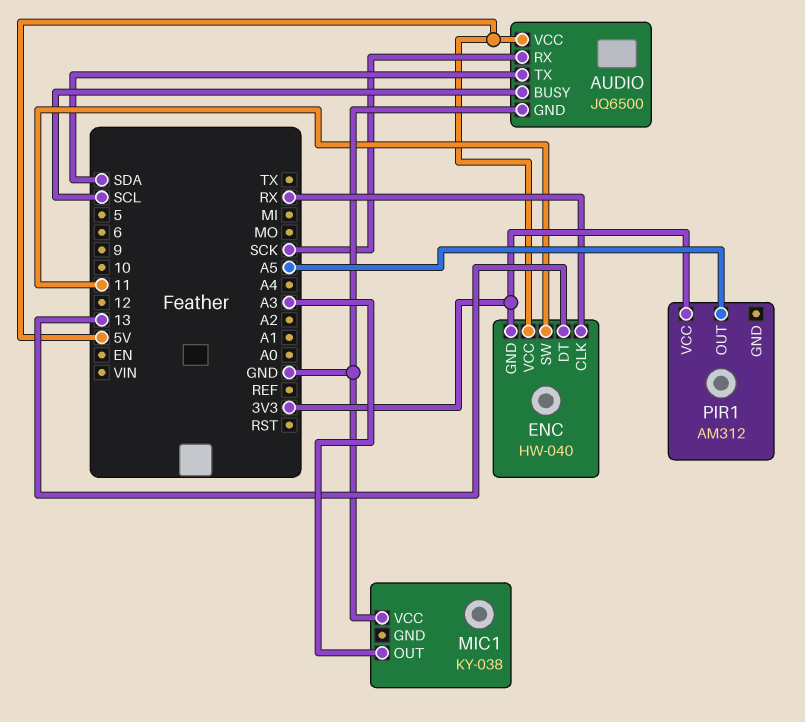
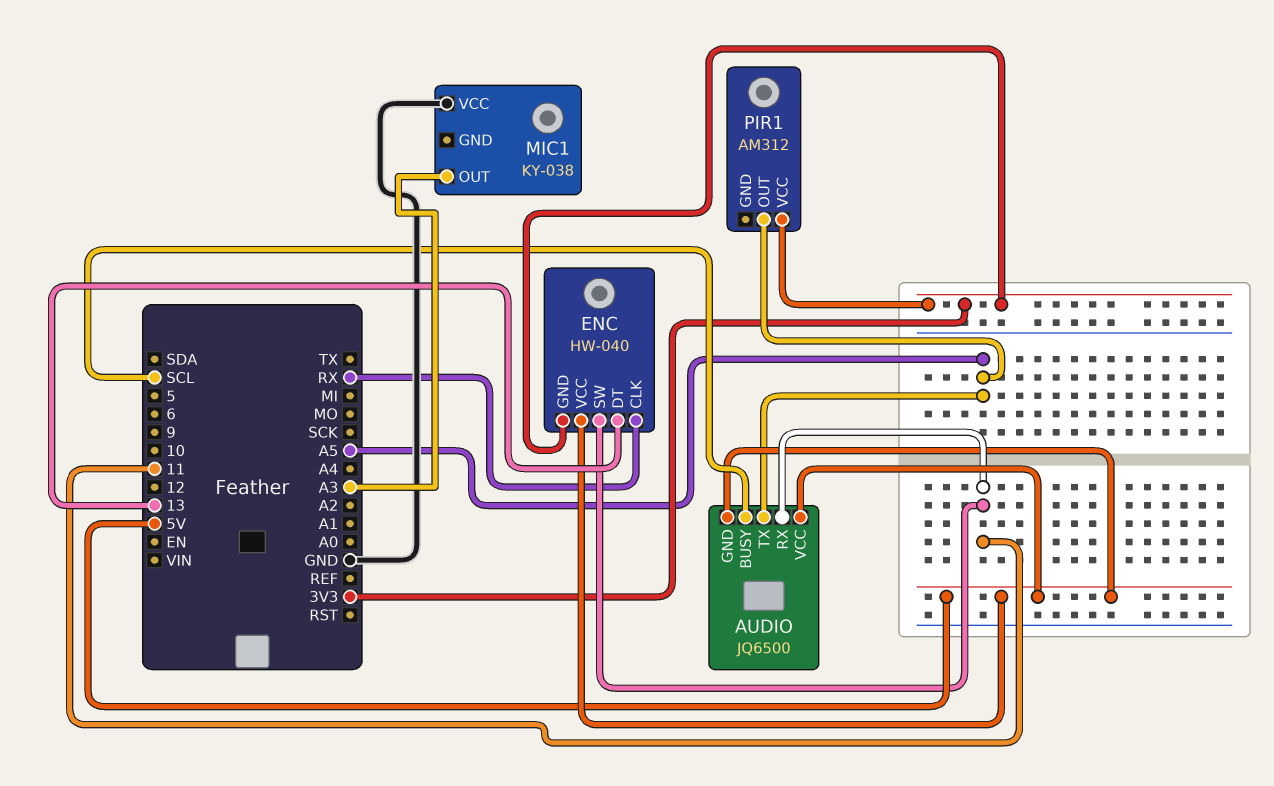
AUDIO pin GND: GND -> 5V
AUDIO pin RX: SCK -> 11
AUDIO pin TX: SDA -> A5

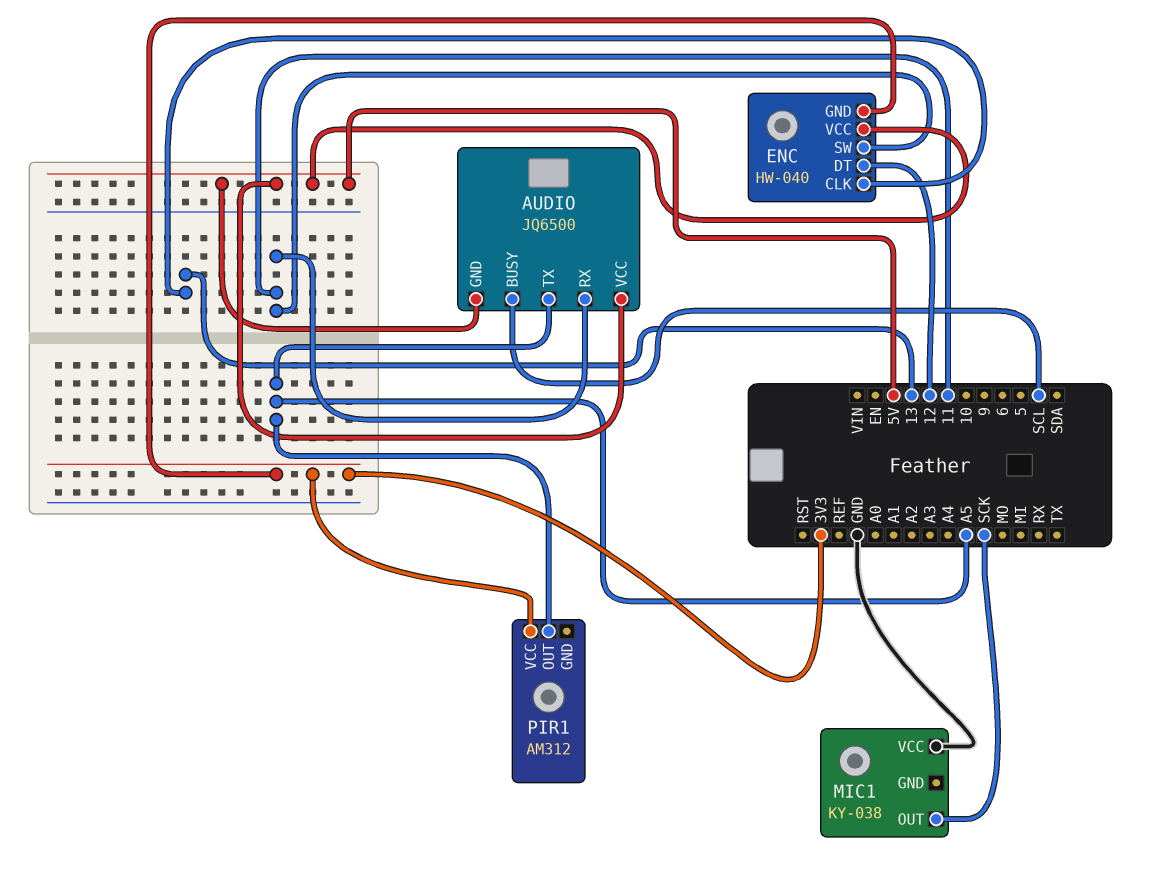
ENC pin CLK: RX -> 13
ENC pin DT: 13 -> 12
MIC1 pin OUT: A3 -> SCK

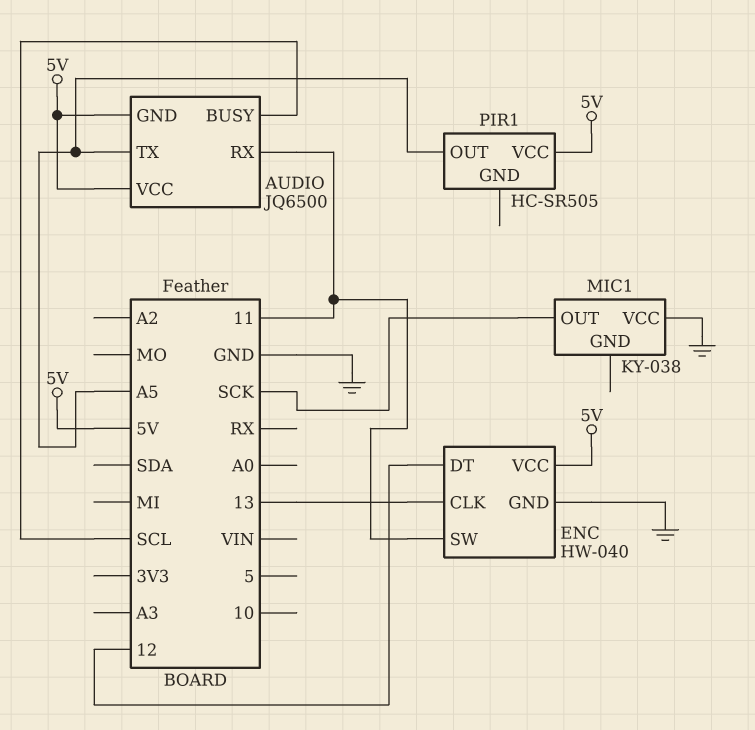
ENC pin GND: 3V3 -> GND
PIR1: AM312 -> HC-SR505
PIR1 pin VCC: 3V3 -> 5V

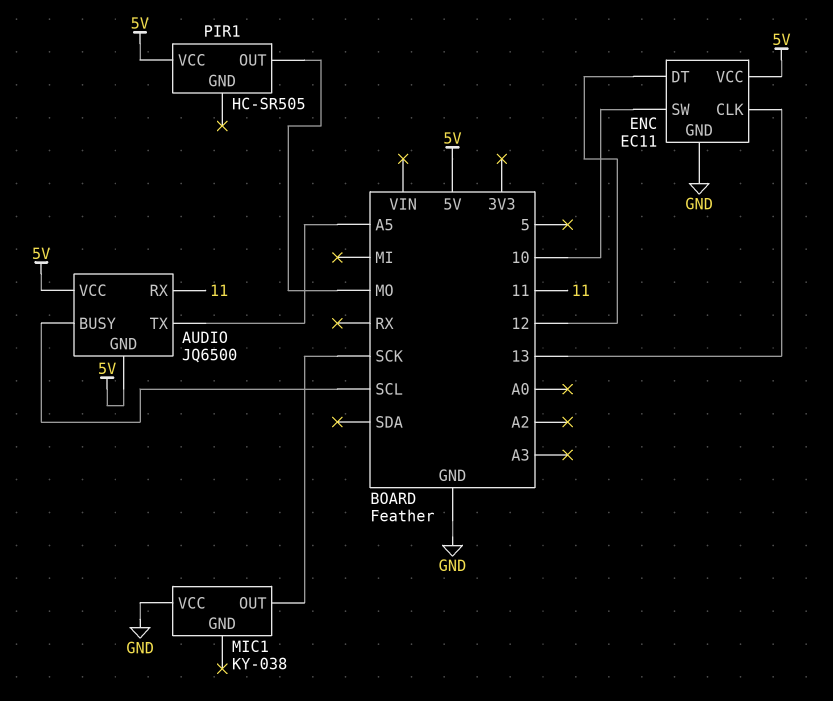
ENC: HW-040 -> EC11
ENC pin SW: 11 -> 10
PIR1 pin OUT: A5 -> MO

